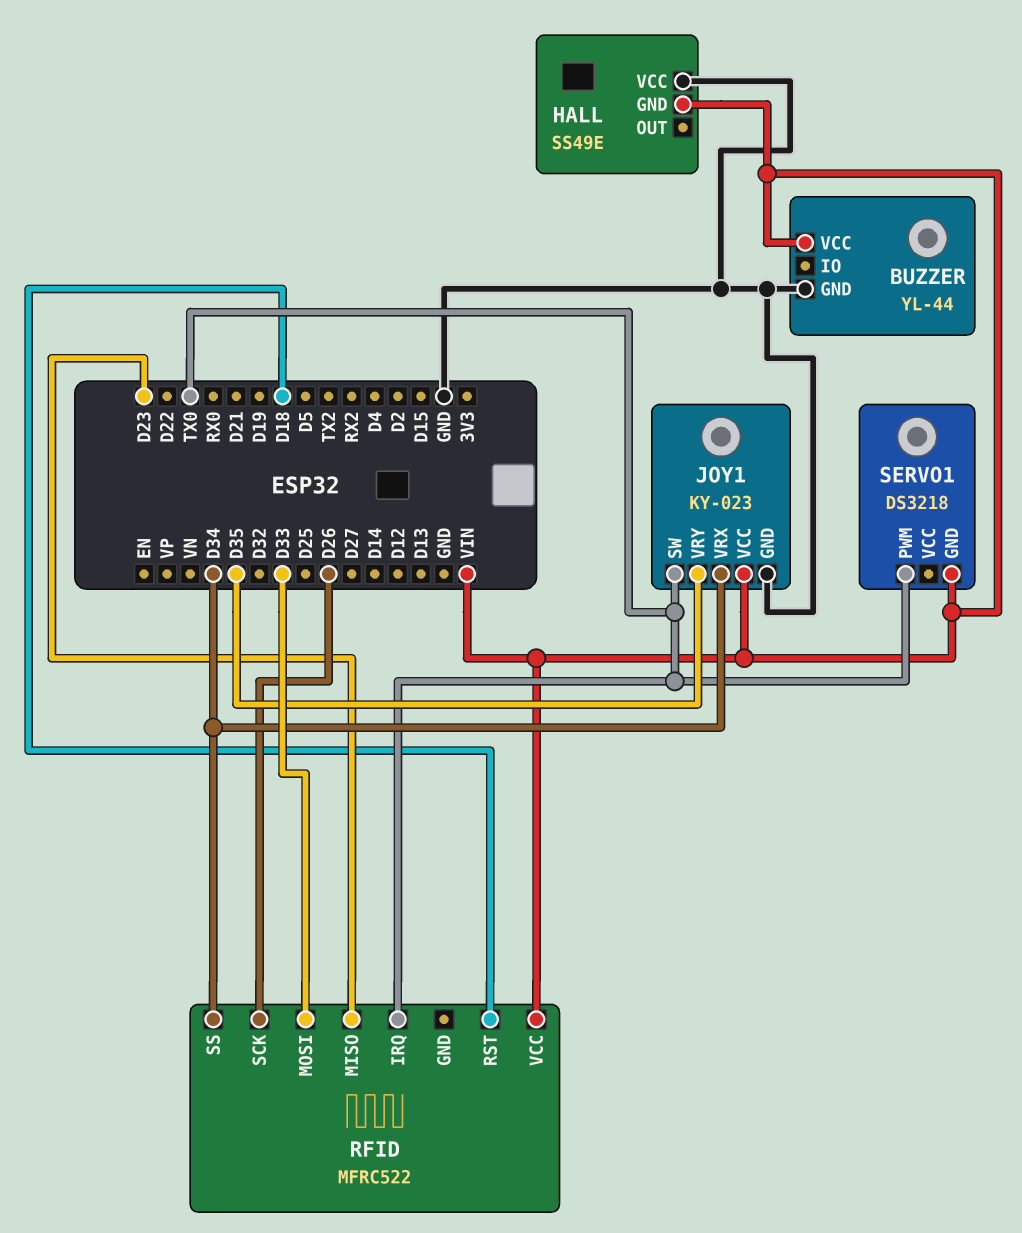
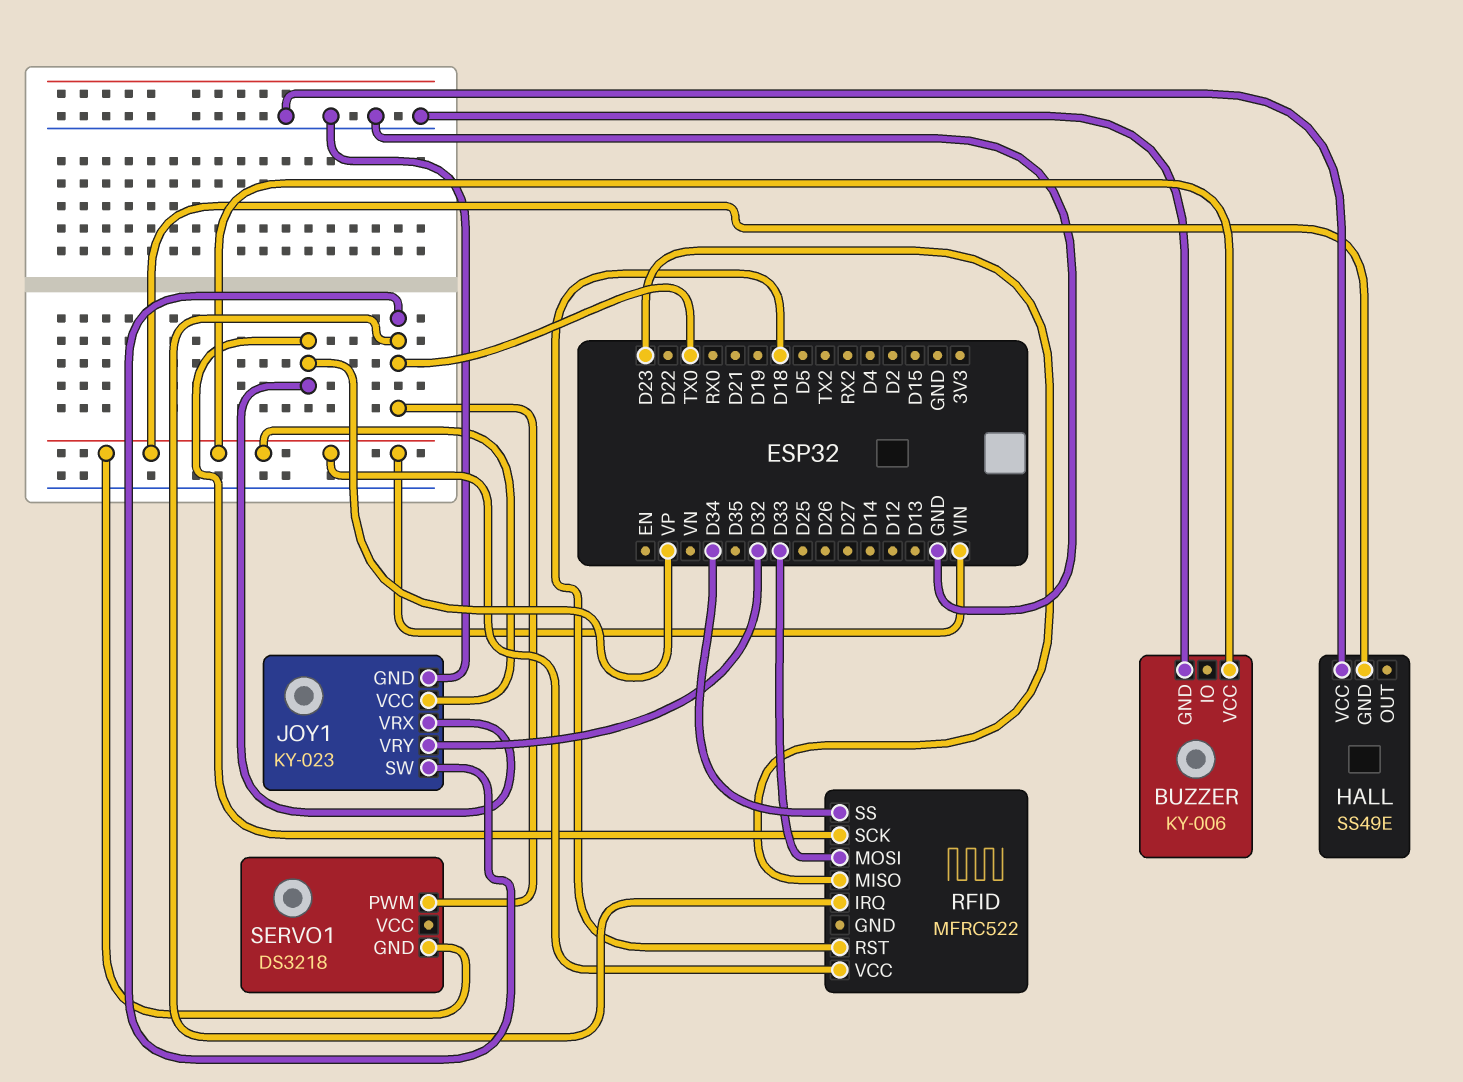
BUZZER: YL-44 -> KY-006
JOY1 pin VRX: D34 -> VP
JOY1 pin VRY: D35 -> D32
RFID pin SCK: D26 -> VP

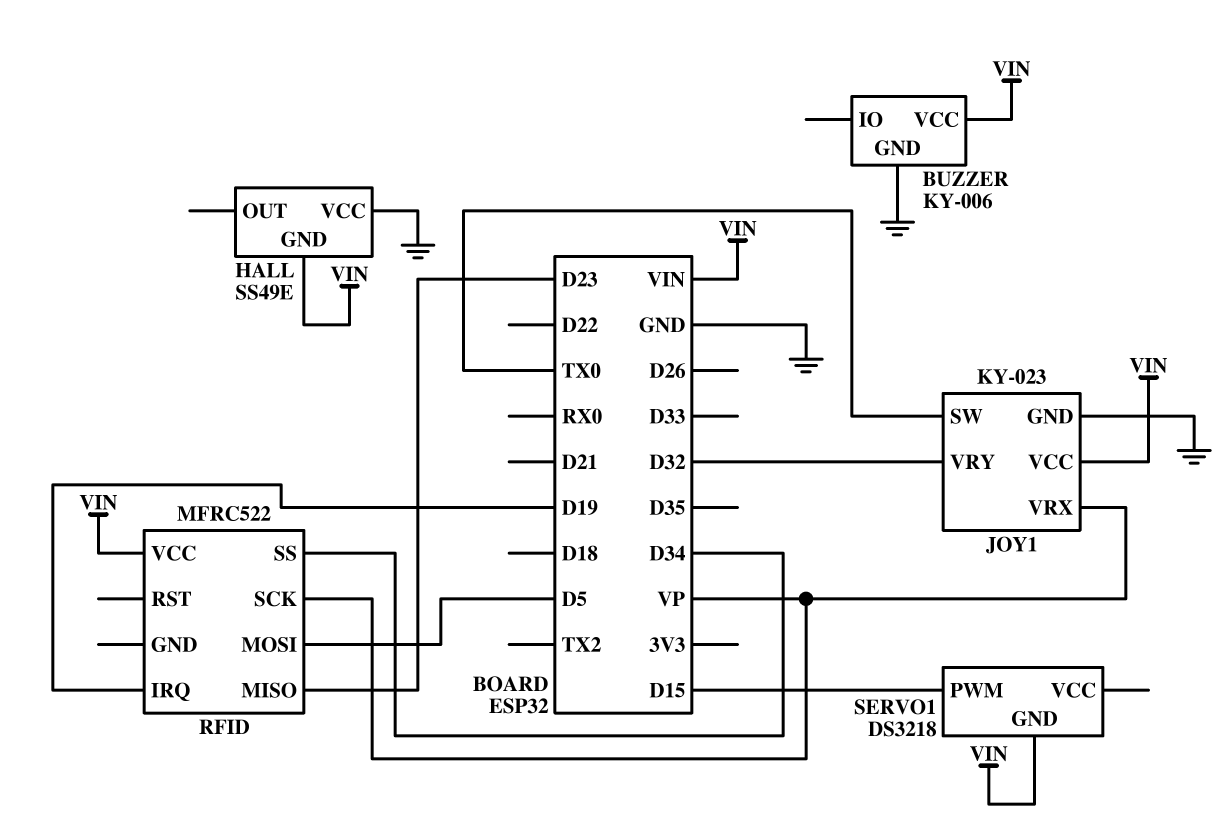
RFID pin IRQ: TX0 -> D19
RFID pin MOSI: D33 -> D5
RFID pin RST: D18 -> none
SERVO1 pin PWM: TX0 -> D15

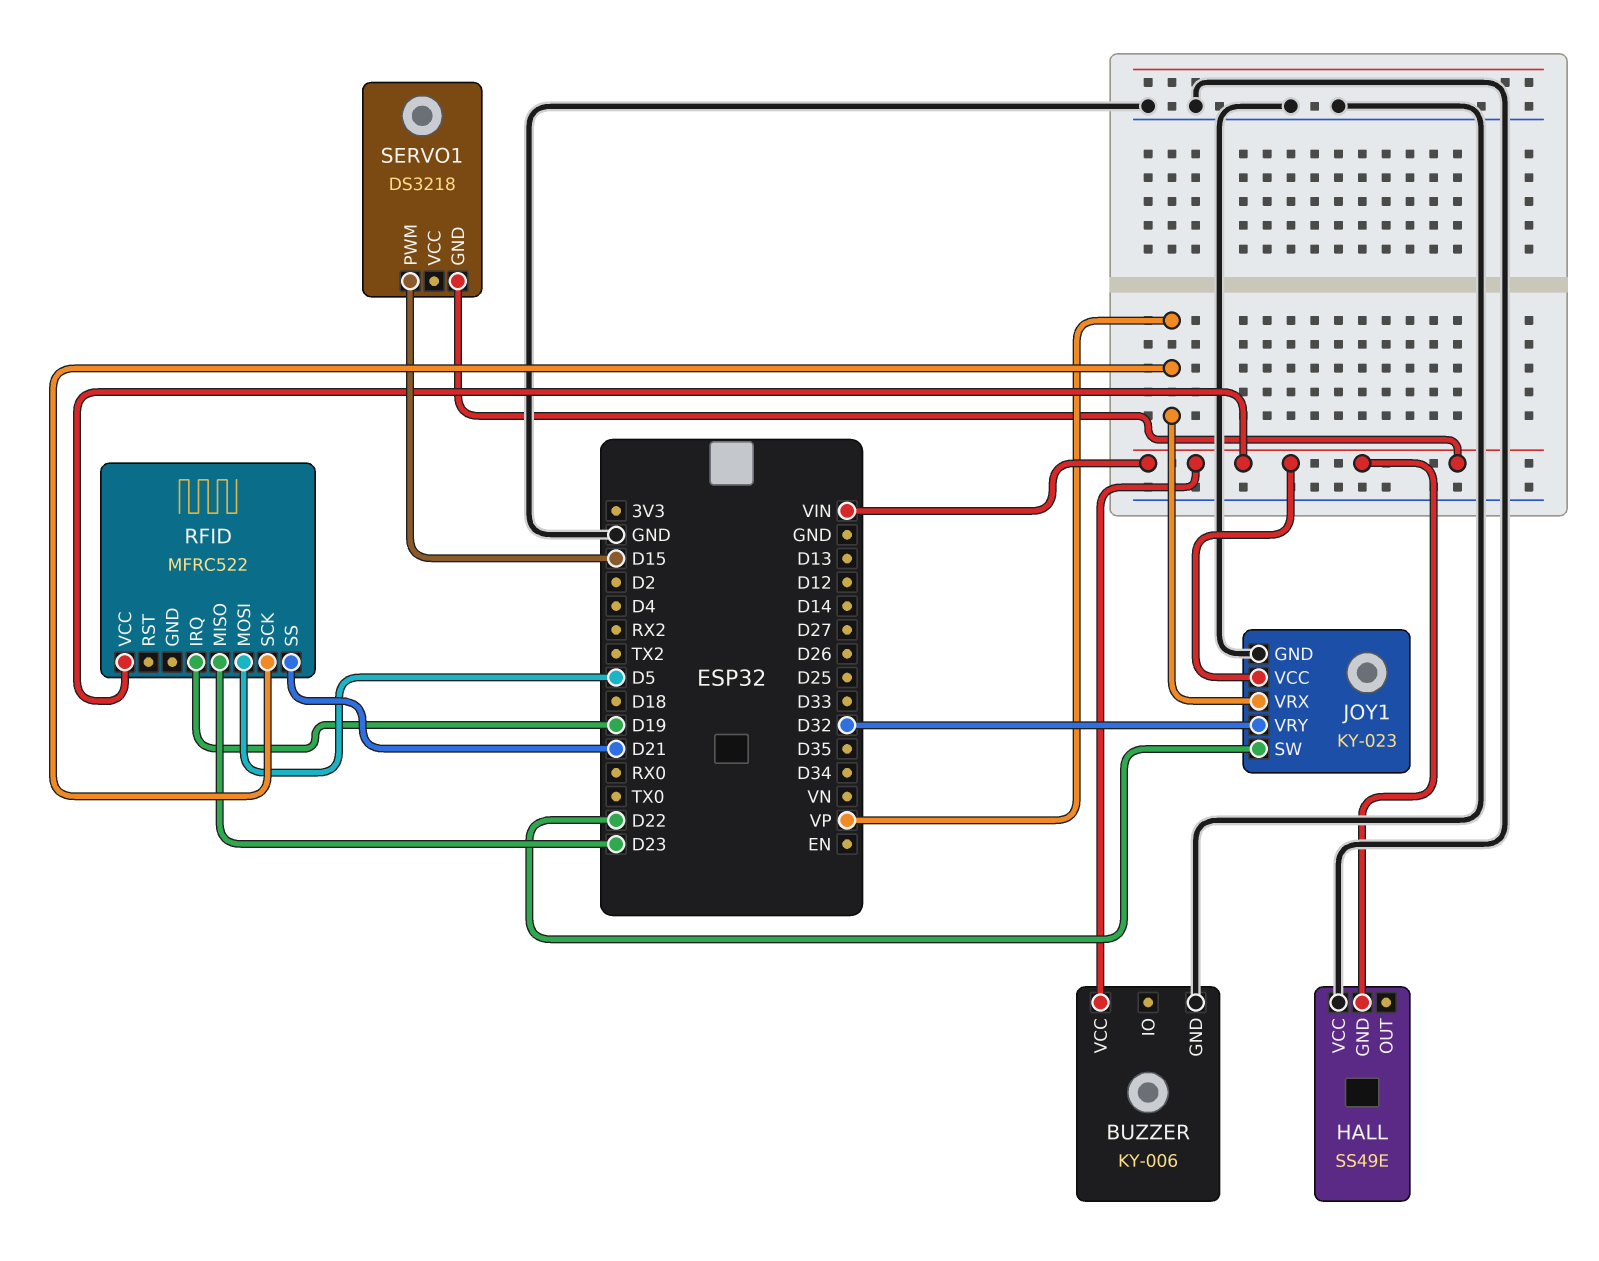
JOY1 pin SW: TX0 -> D22
RFID pin SS: D34 -> D21

